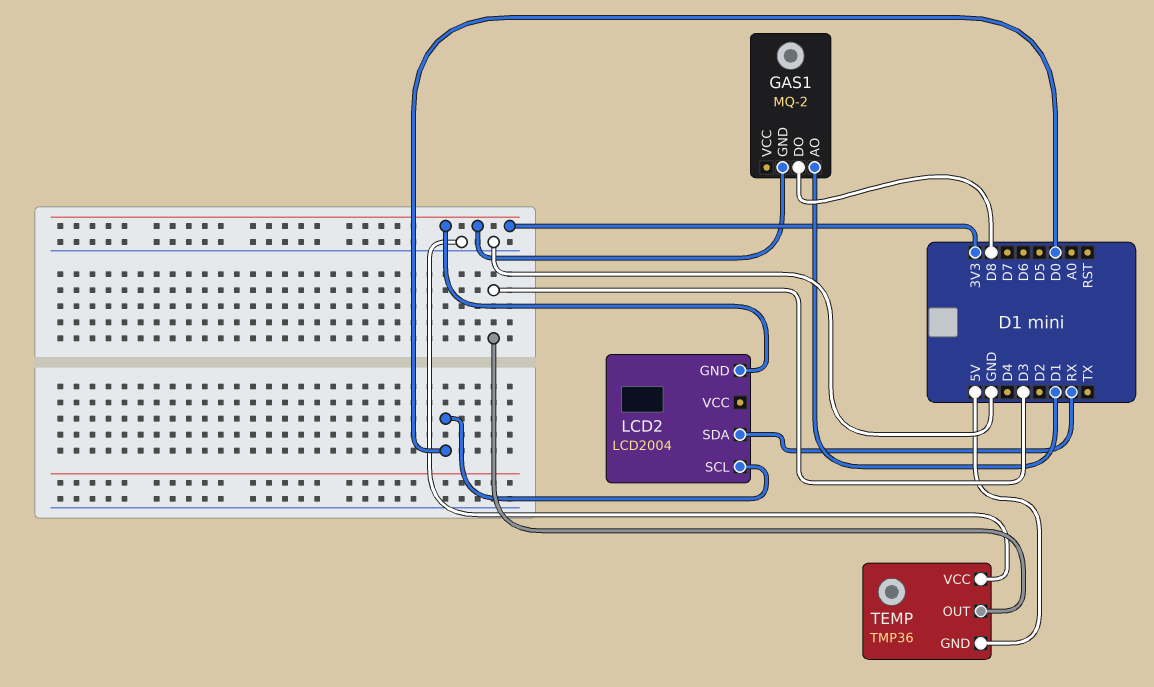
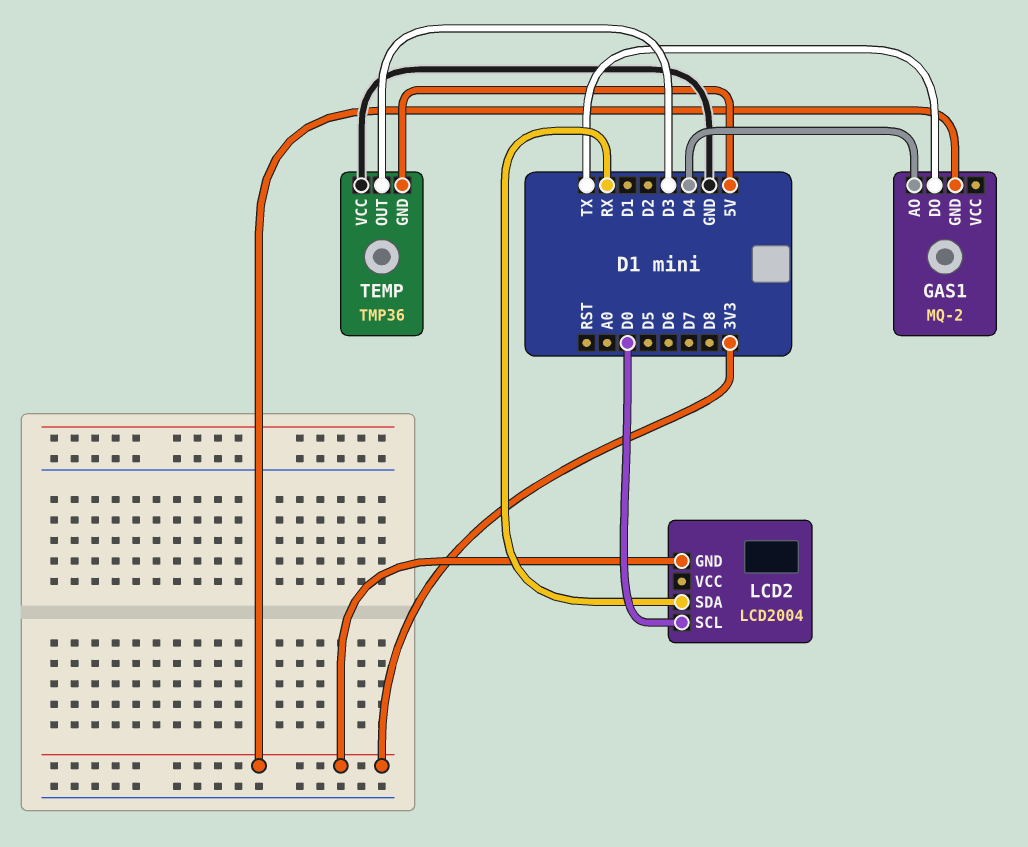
GAS1 pin AO: D1 -> D4
GAS1 pin DO: D8 -> TX

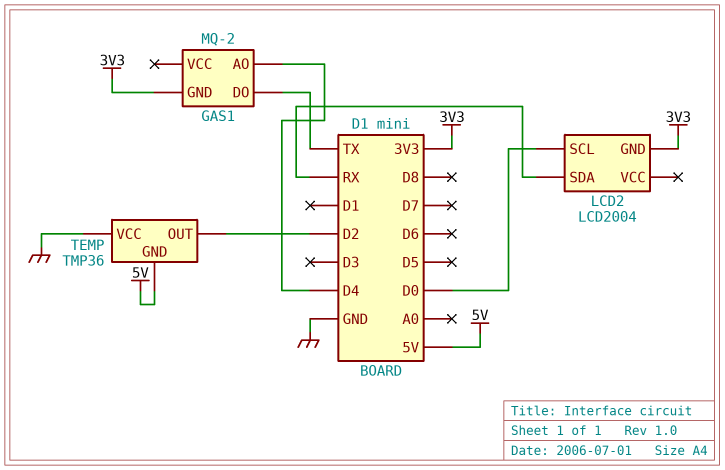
TEMP pin OUT: D3 -> D2

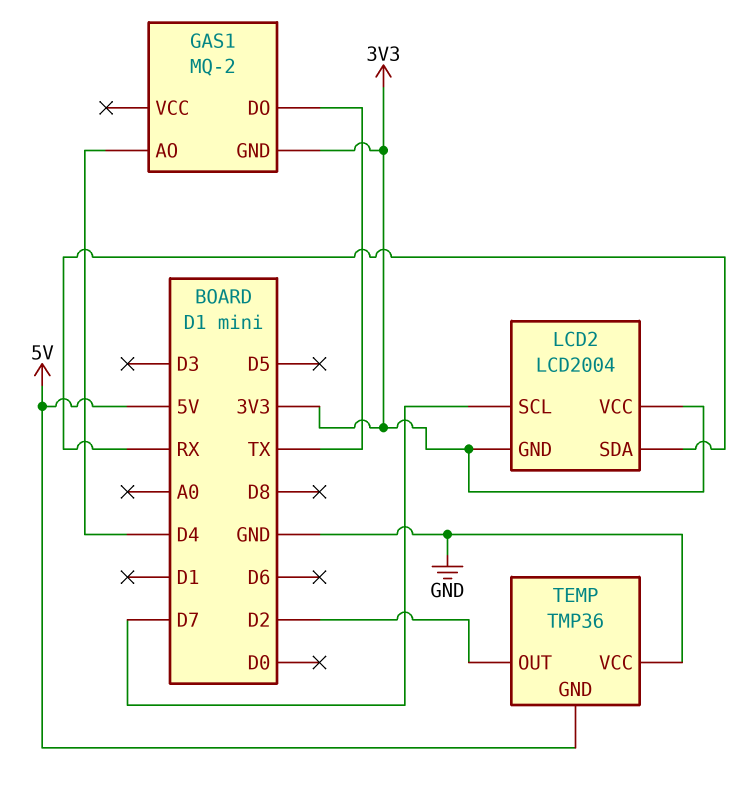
LCD2 pin SCL: D0 -> D7
LCD2 pin VCC: none -> 3V3

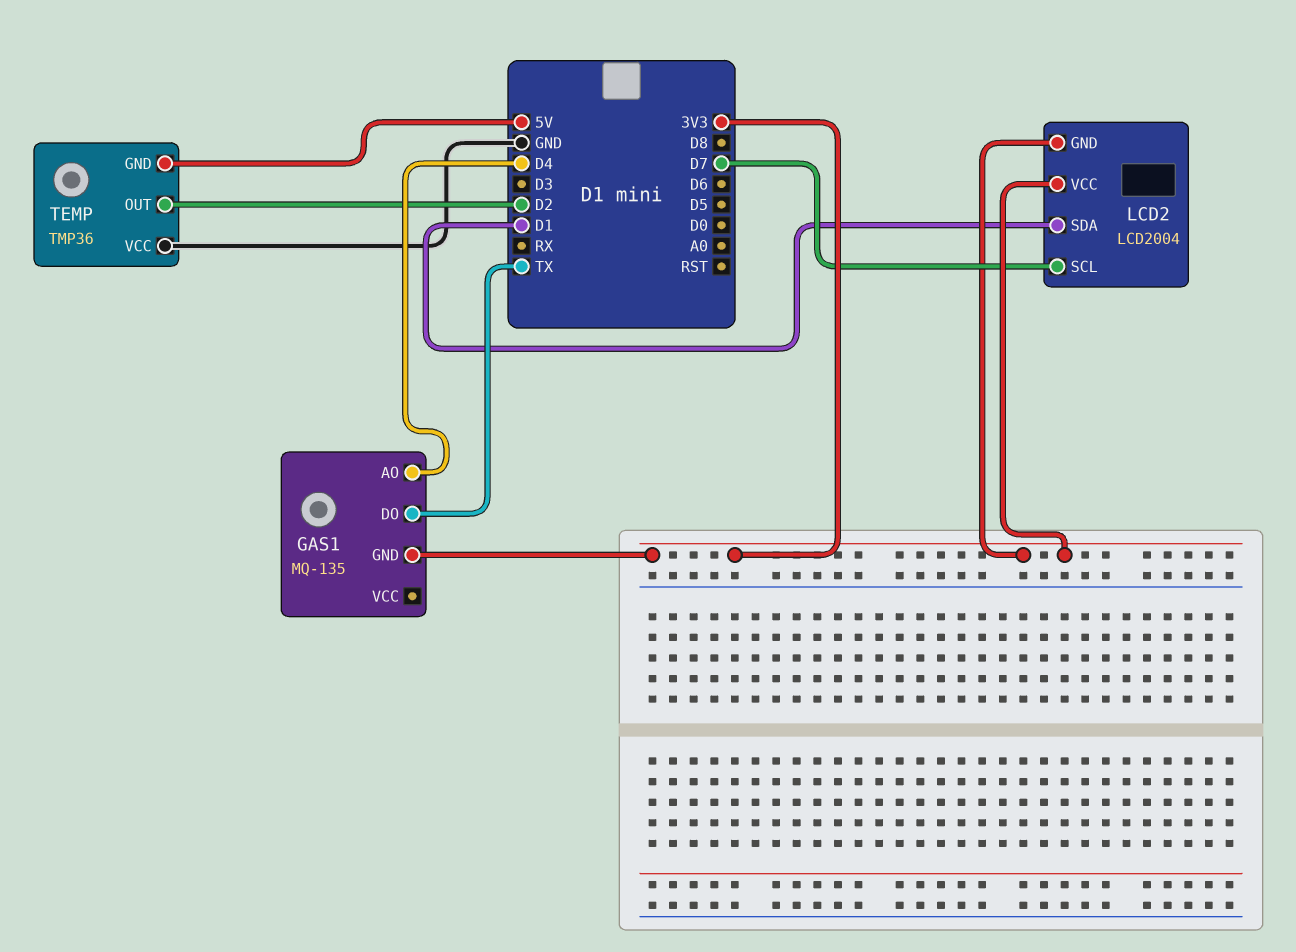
GAS1: MQ-2 -> MQ-135
LCD2 pin SDA: RX -> D1

